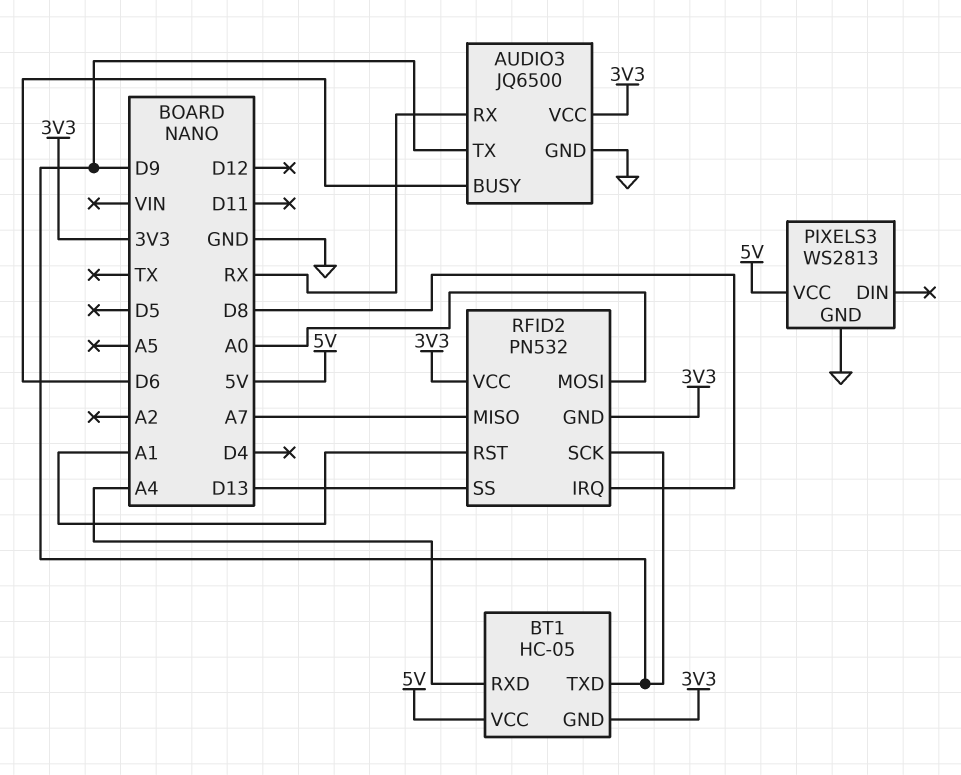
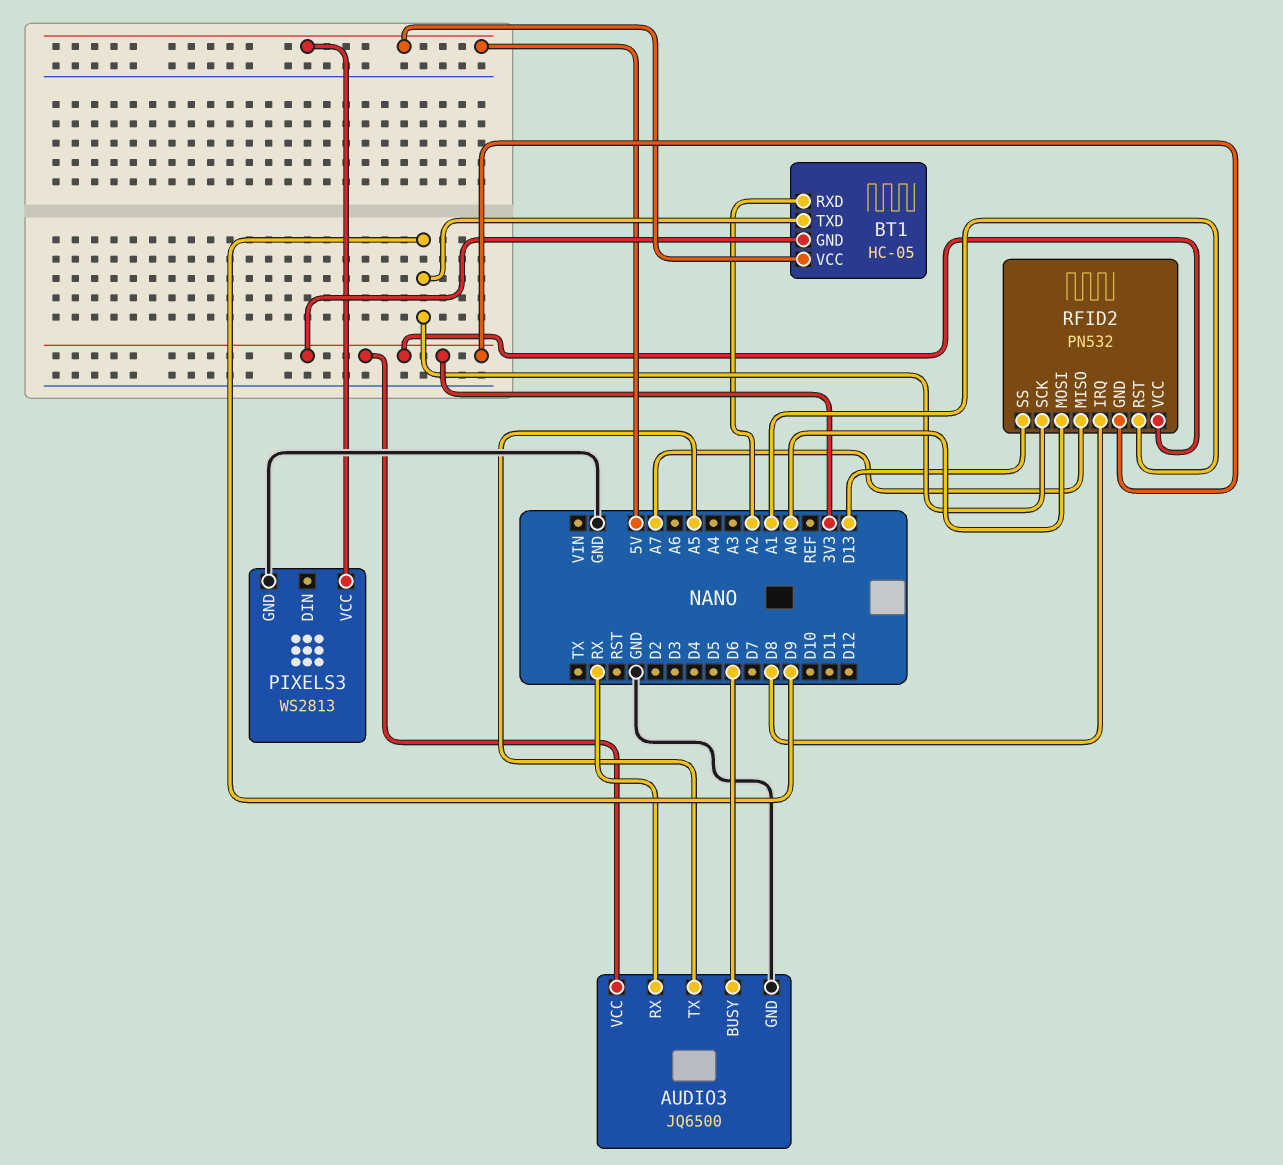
AUDIO3 pin TX: D9 -> A5
BT1 pin RXD: A4 -> A2

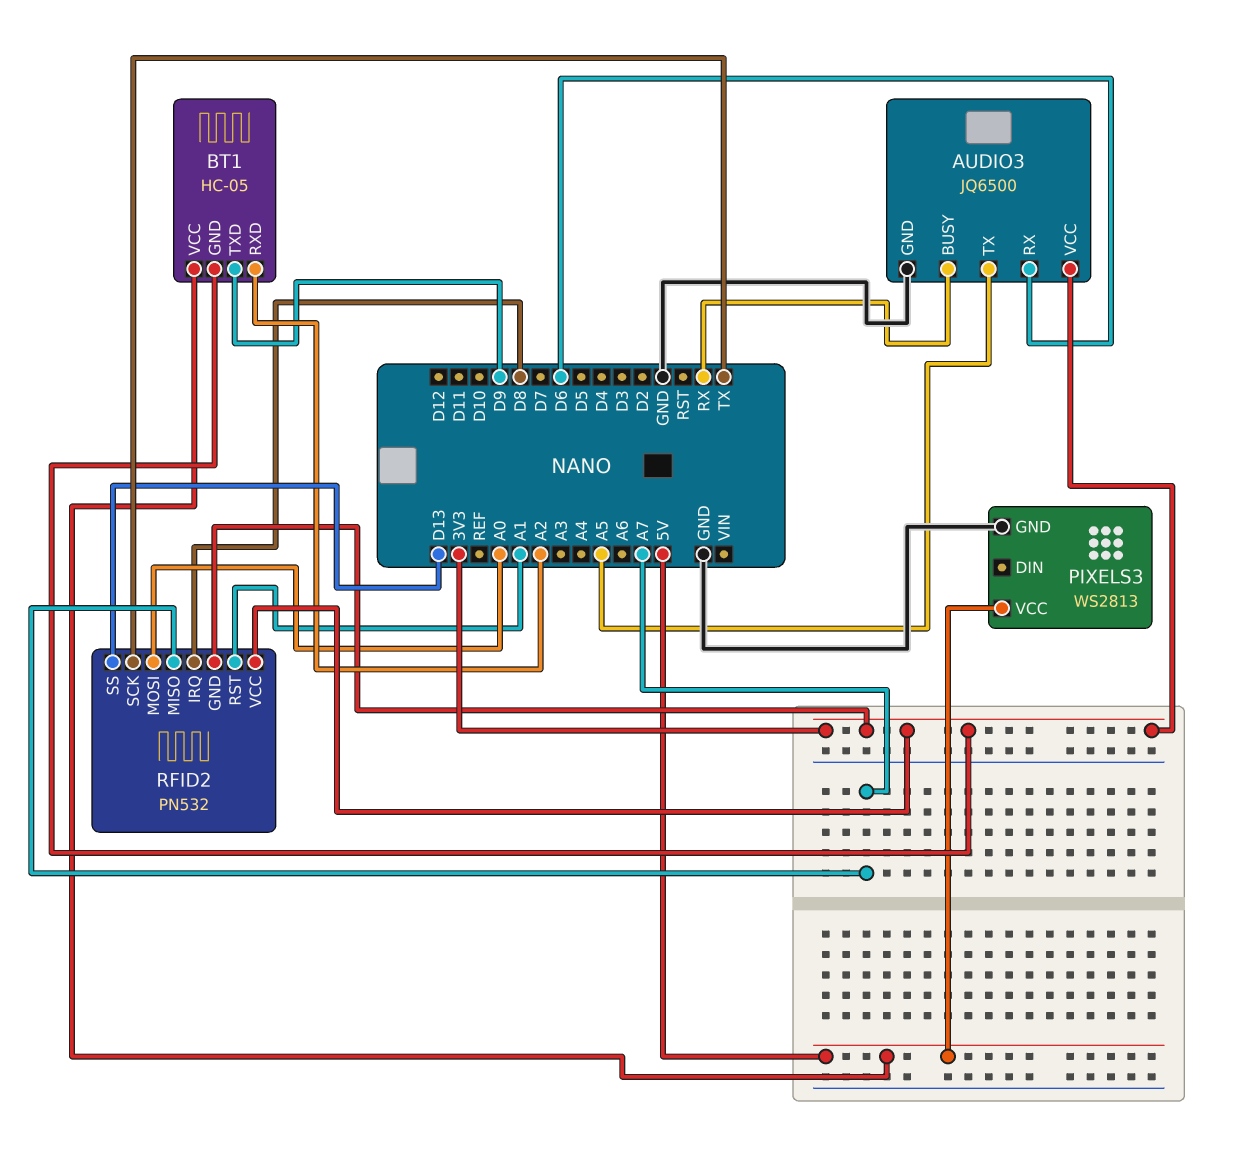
AUDIO3 pin BUSY: D6 -> RX
AUDIO3 pin RX: RX -> D6
RFID2 pin SCK: D9 -> TX

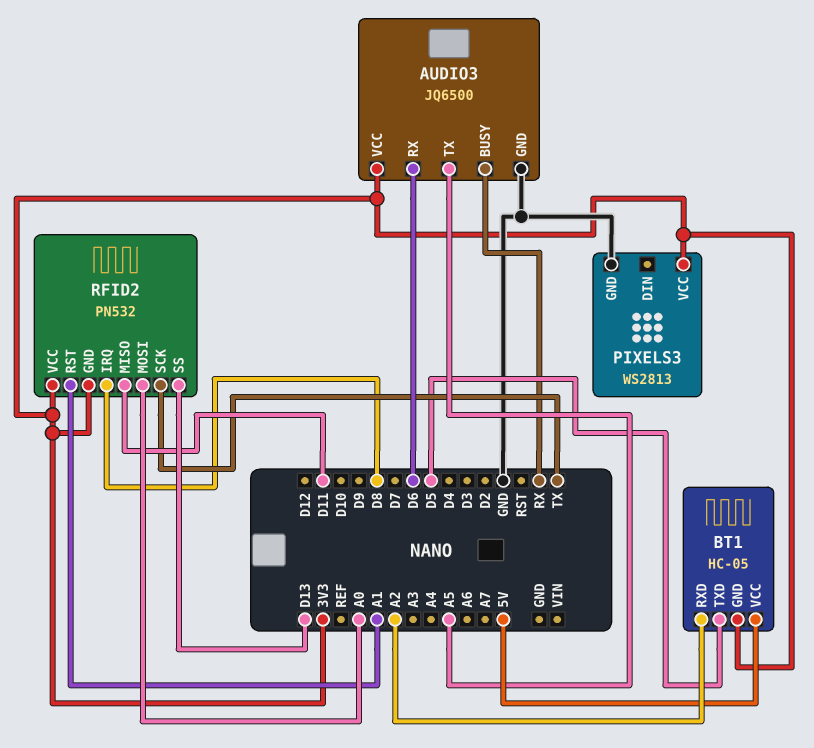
BT1 pin TXD: D9 -> D5
PIXELS3 pin VCC: 5V -> 3V3
RFID2 pin MISO: A7 -> D11

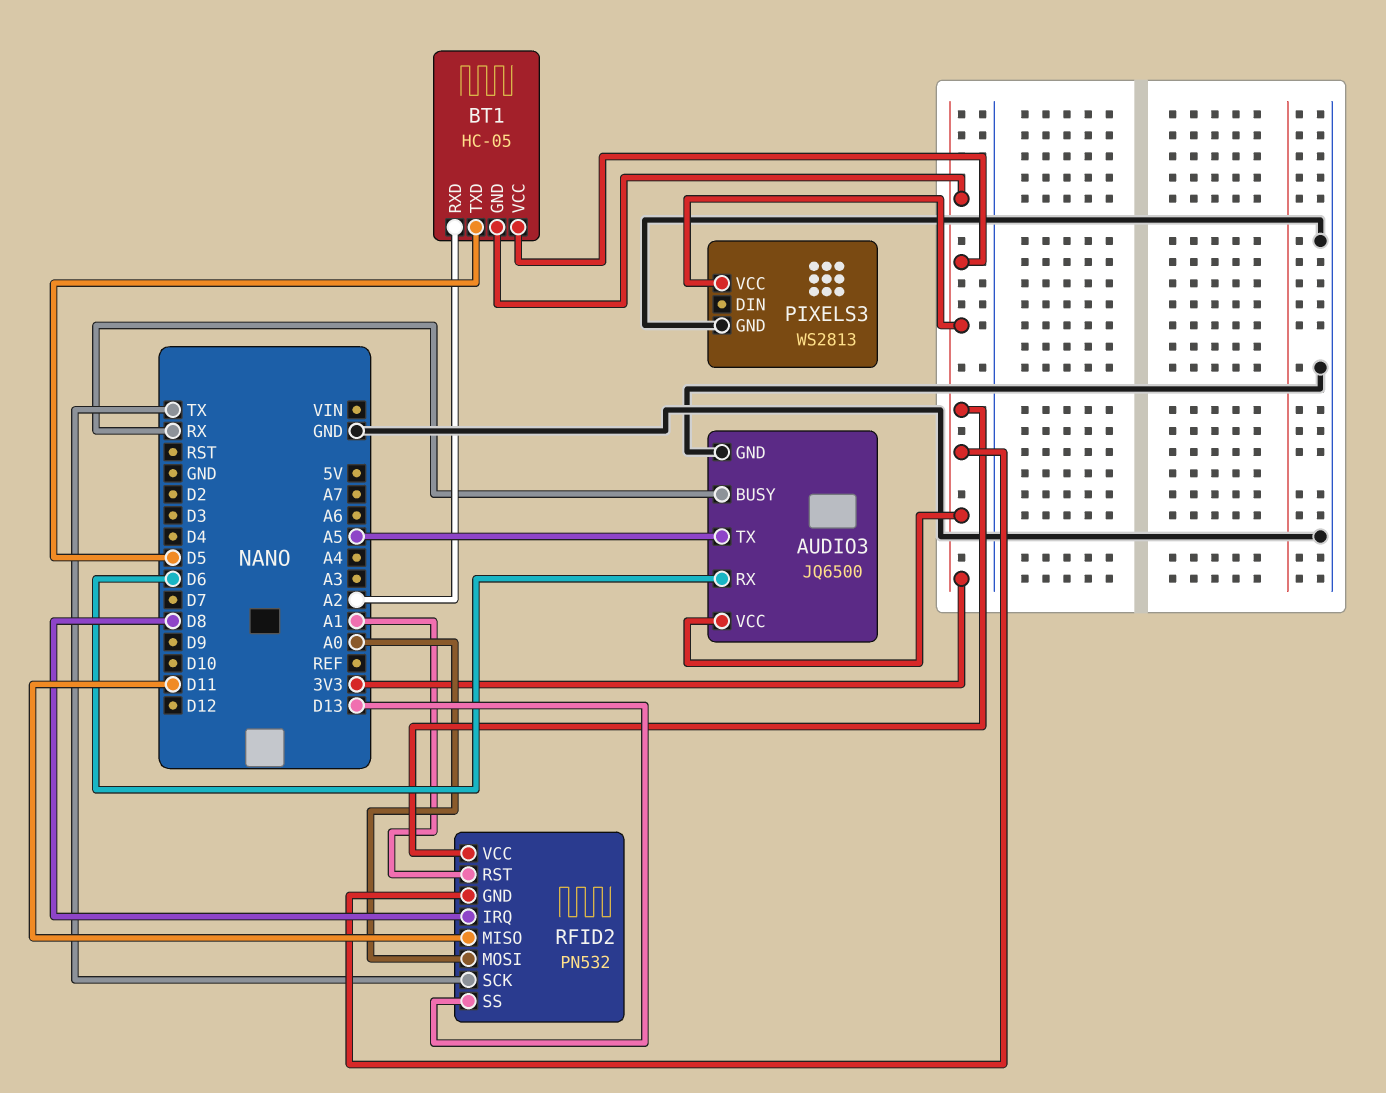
BT1 pin VCC: 5V -> 3V3

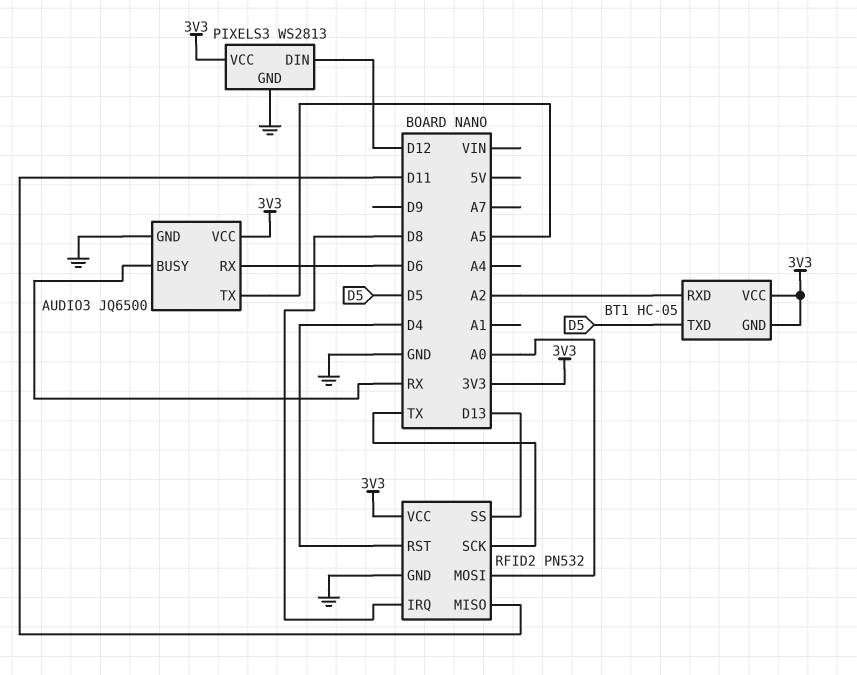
PIXELS3 pin DIN: none -> D12
RFID2 pin GND: 3V3 -> GND
RFID2 pin RST: A1 -> D4

